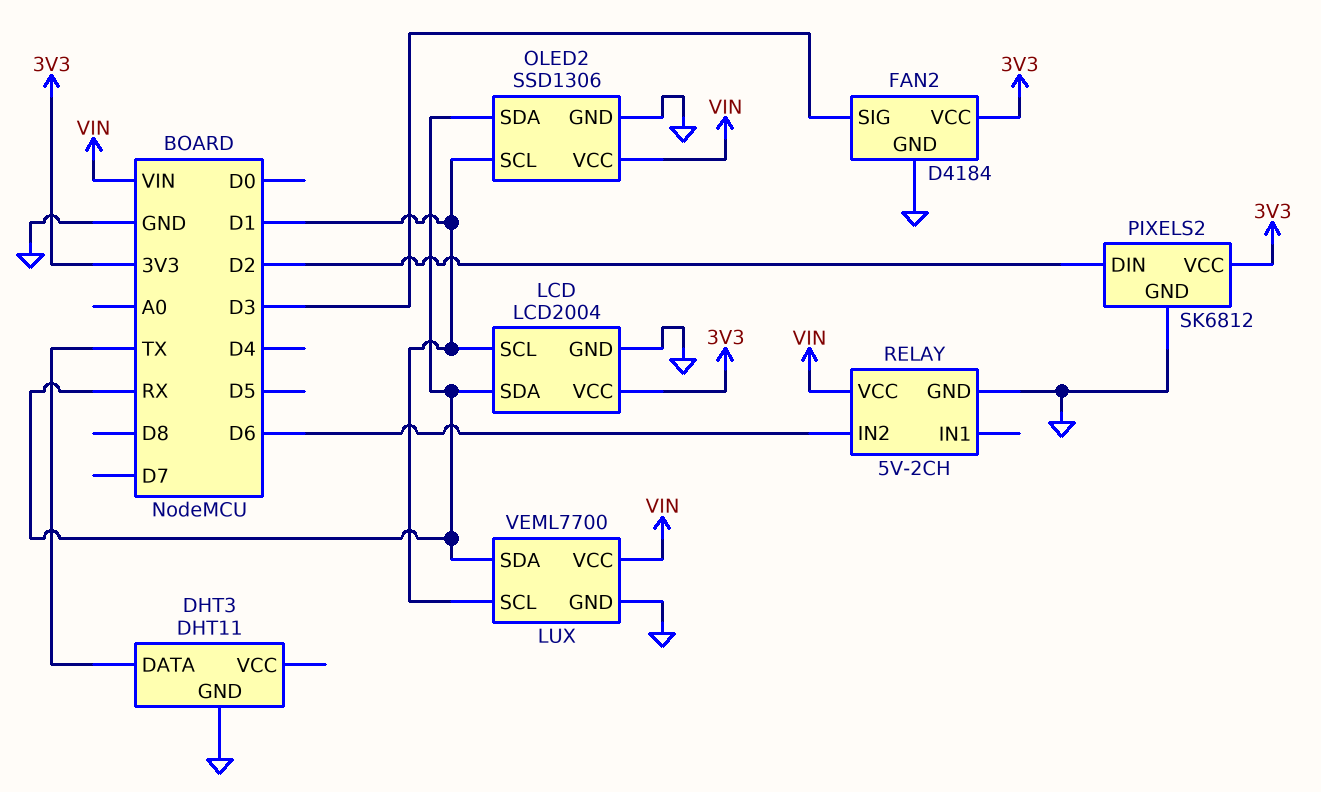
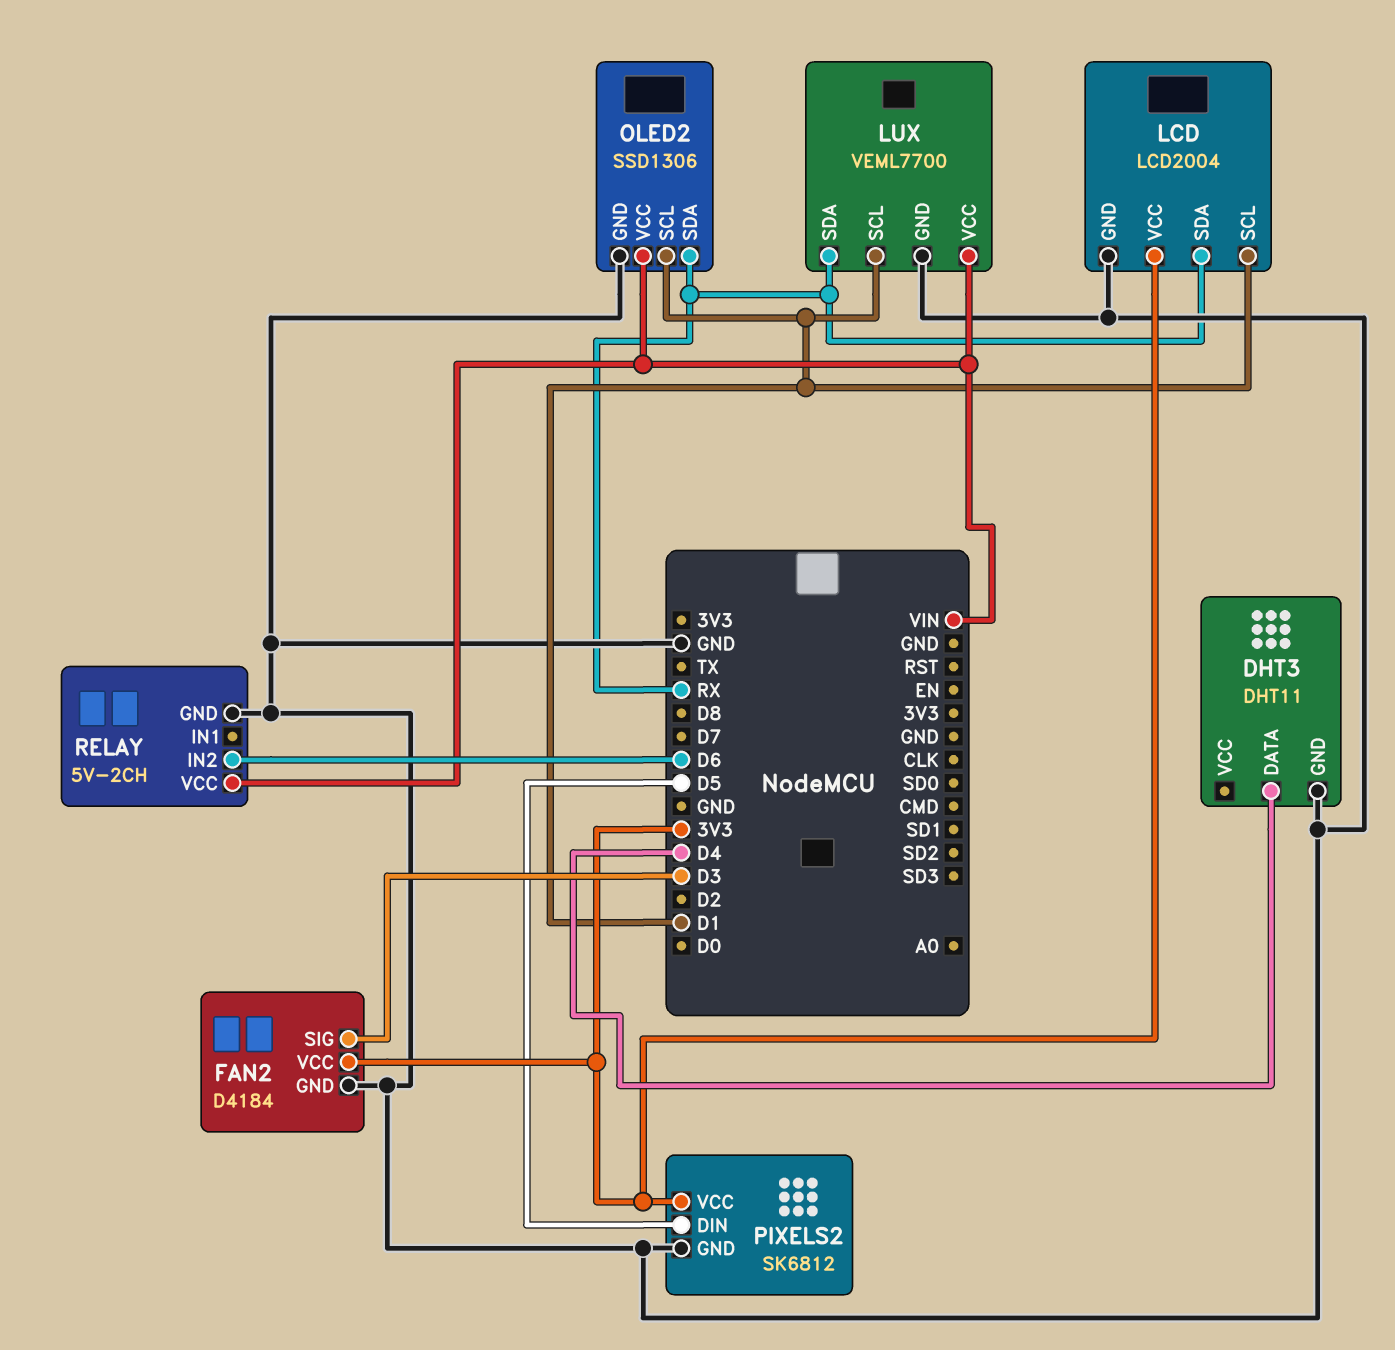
DHT3 pin DATA: TX -> D4
PIXELS2 pin DIN: D2 -> D5

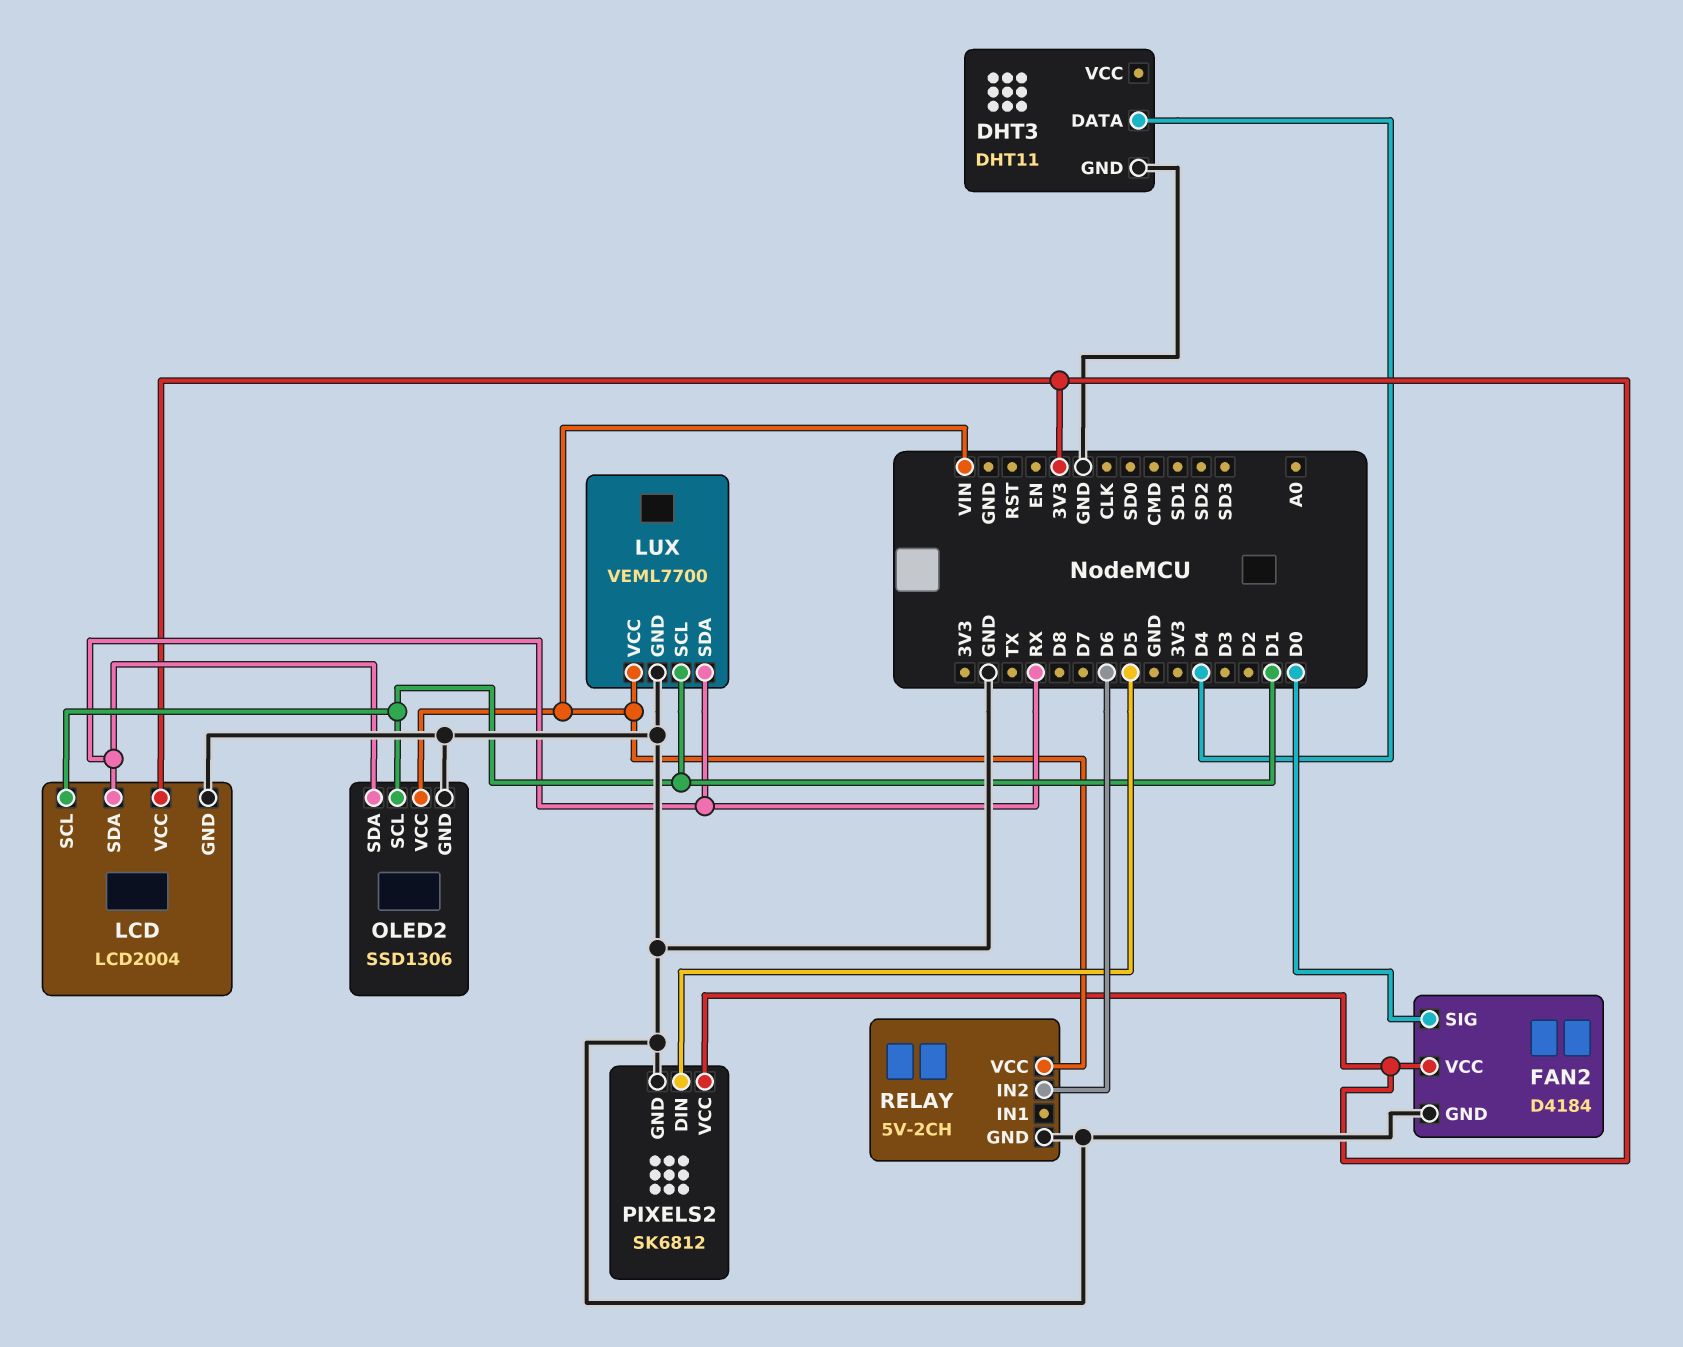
FAN2 pin SIG: D3 -> D0

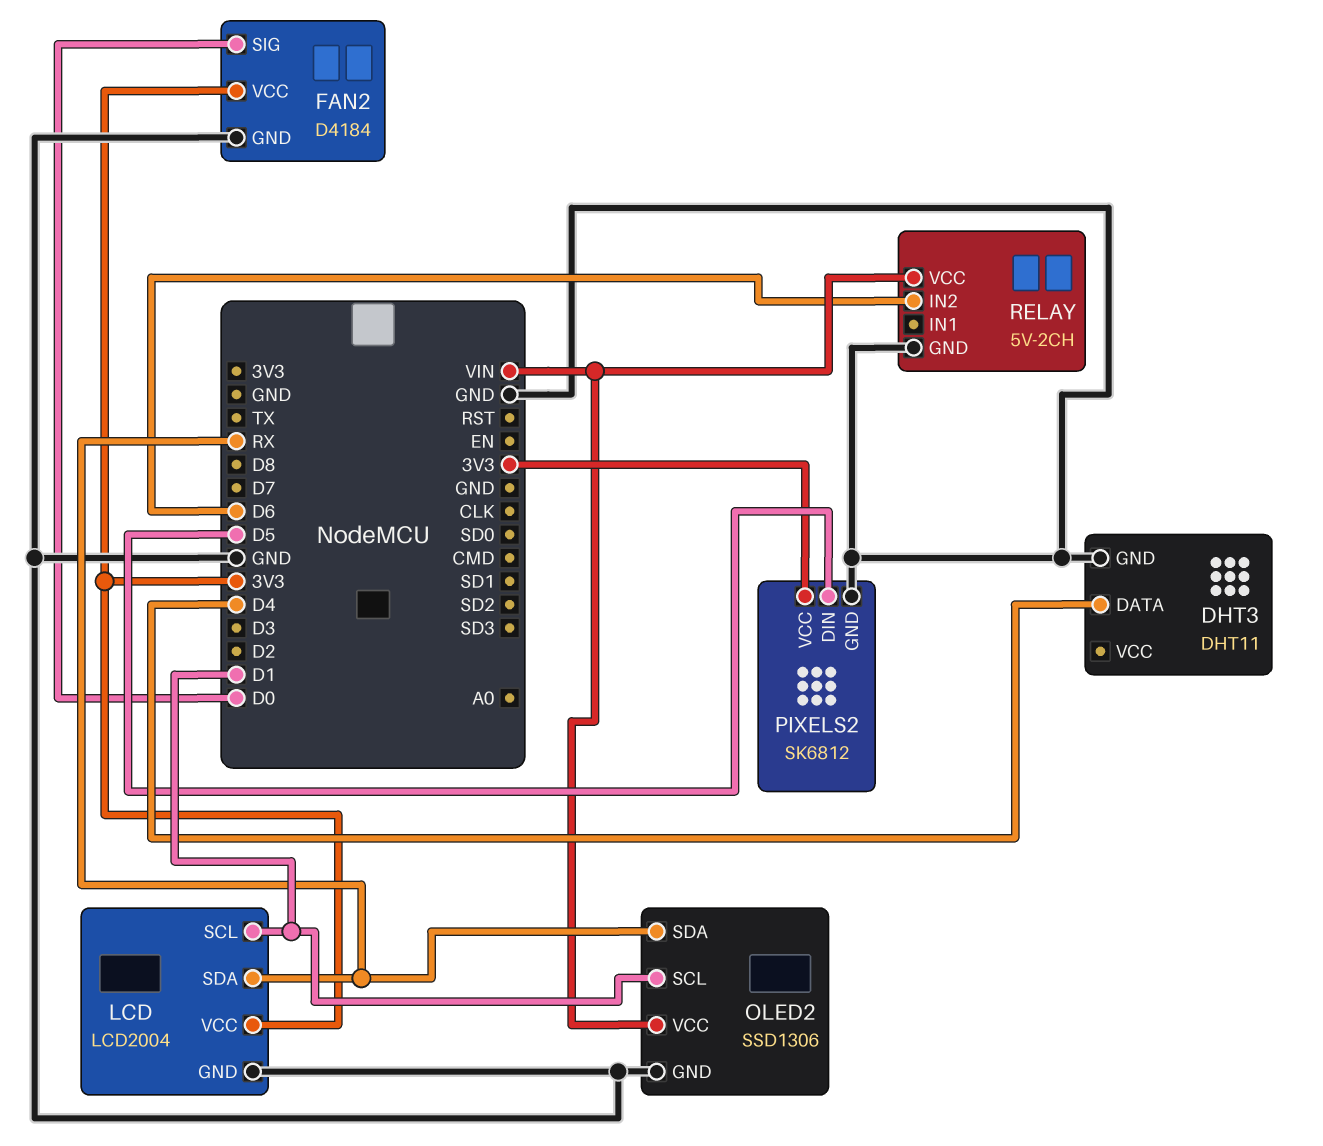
LUX: VEML7700 -> none
LUX pin GND: GND -> none
LUX pin SCL: D1 -> none
LUX pin SDA: RX -> none
LUX pin VCC: VIN -> none

